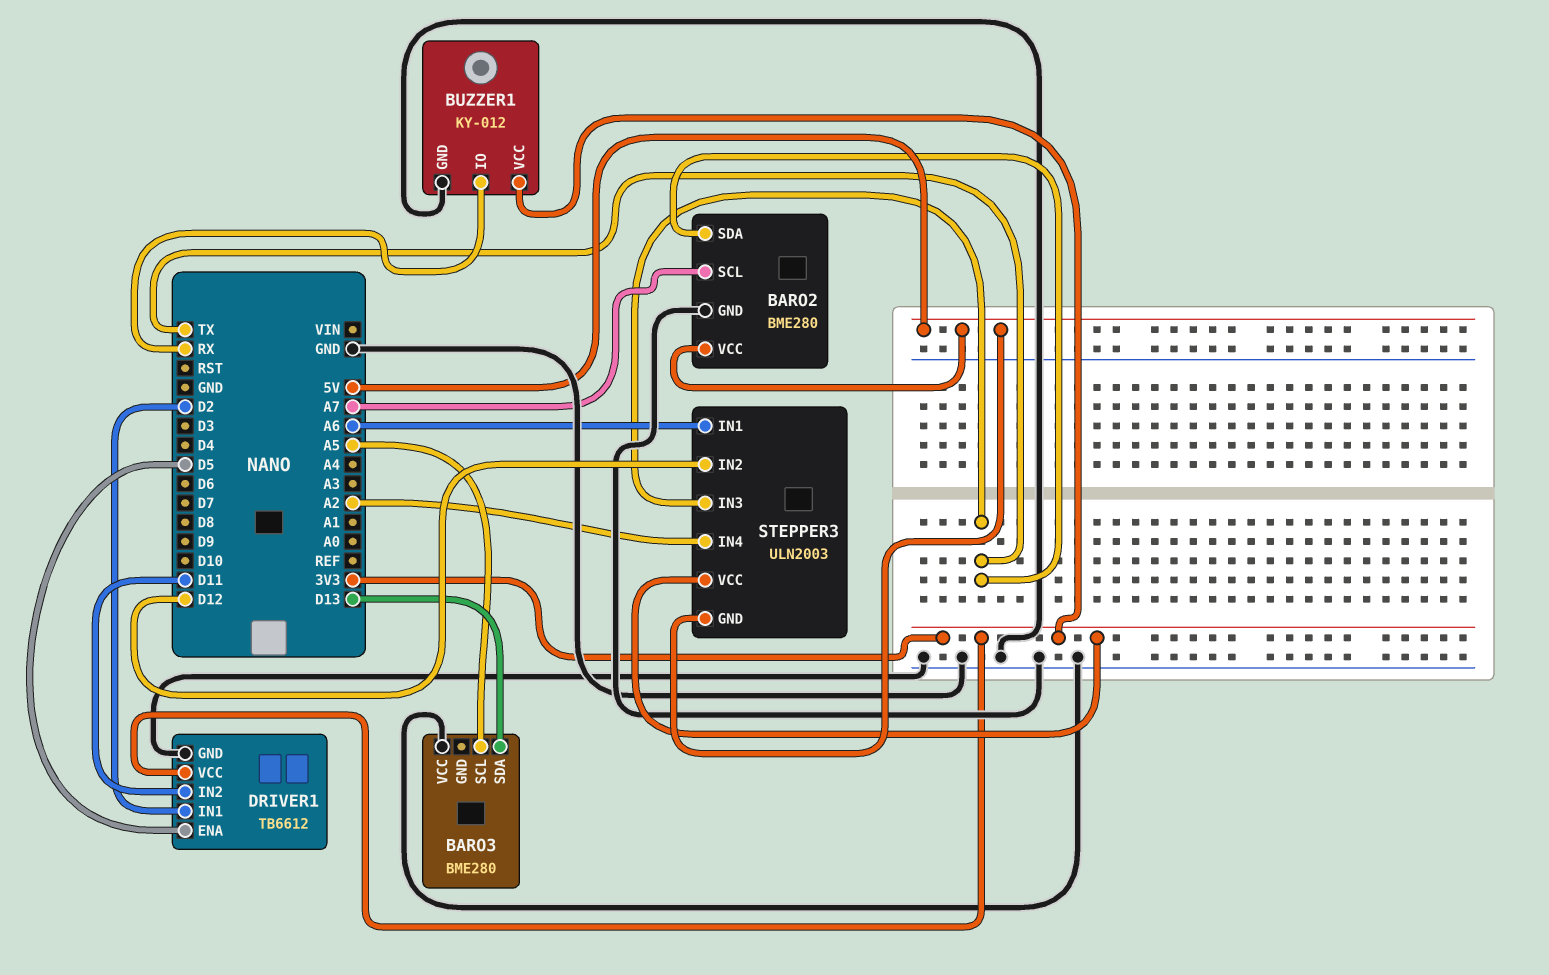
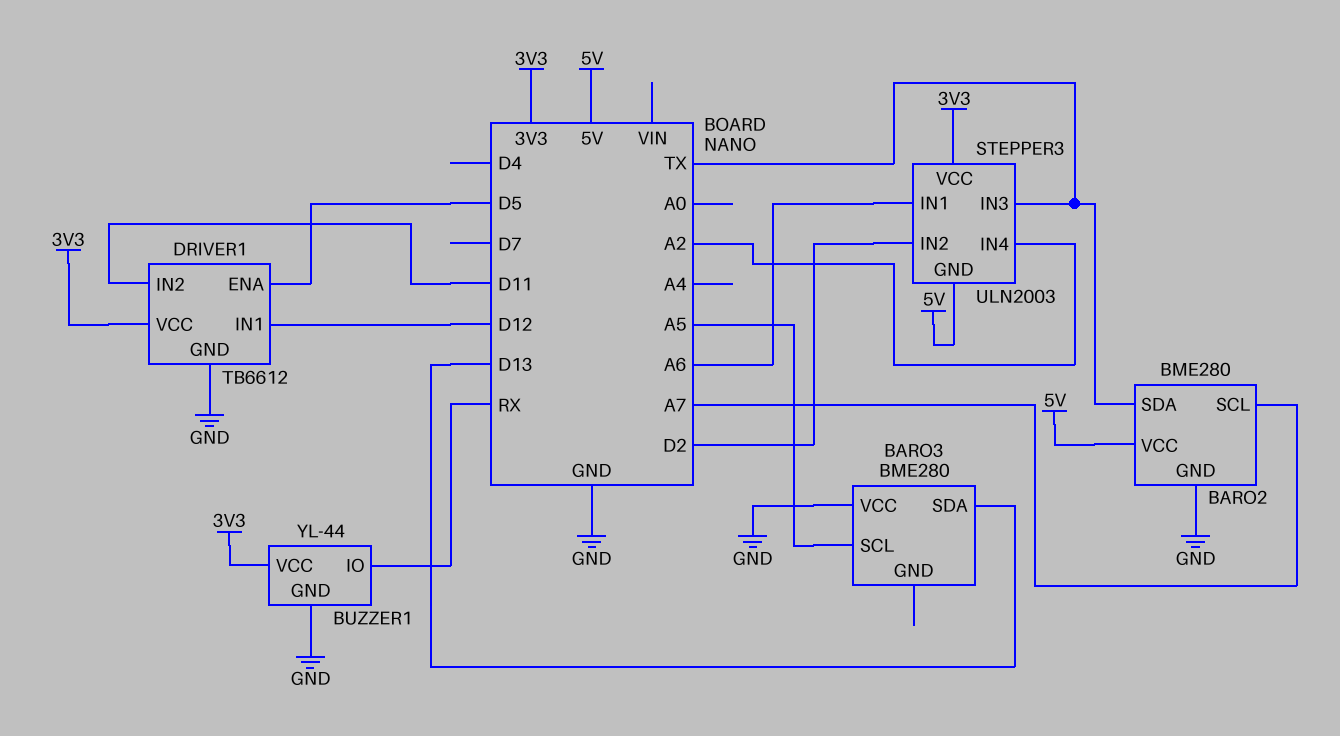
BUZZER1: KY-012 -> YL-44
DRIVER1 pin IN1: D2 -> D12
STEPPER3 pin IN2: D12 -> D2

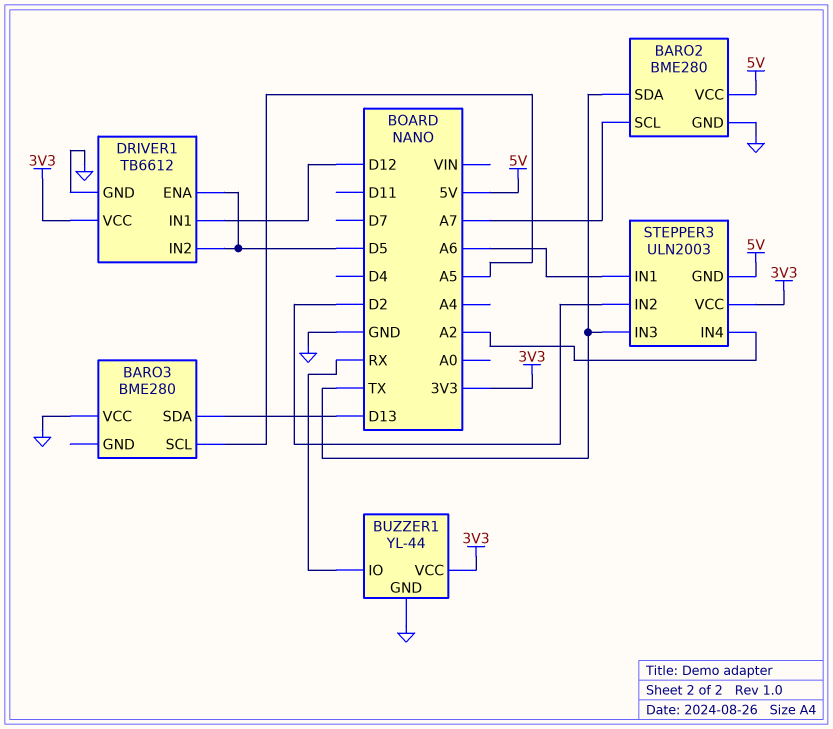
DRIVER1 pin IN2: D11 -> D5

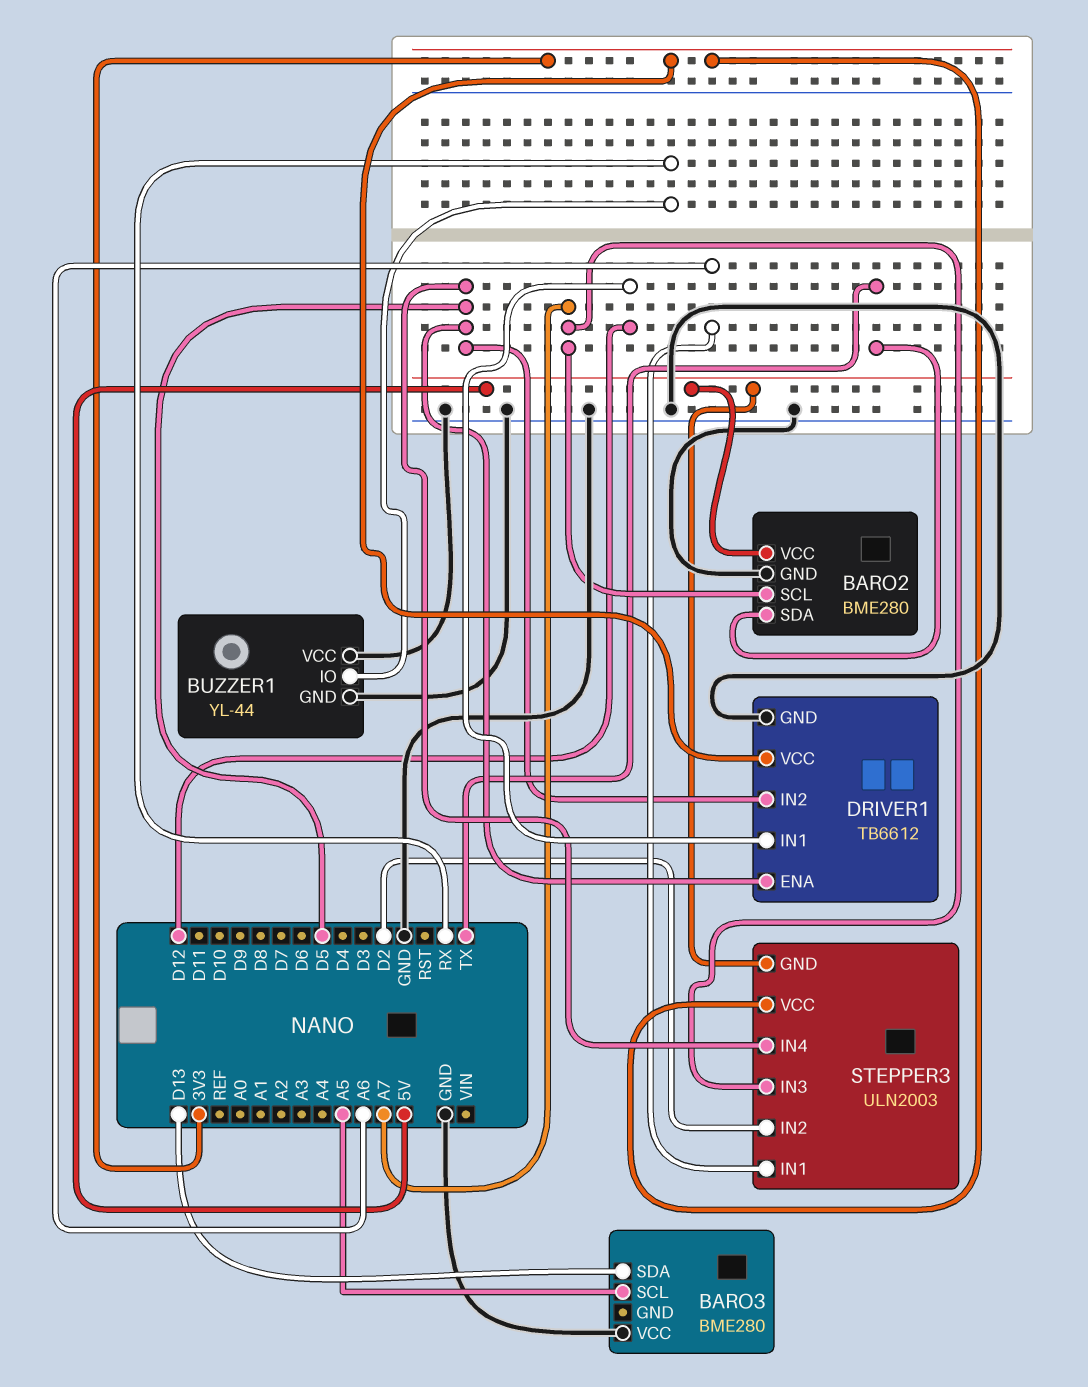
BUZZER1 pin VCC: 3V3 -> GND
STEPPER3 pin IN3: TX -> A7
STEPPER3 pin IN4: A2 -> D5

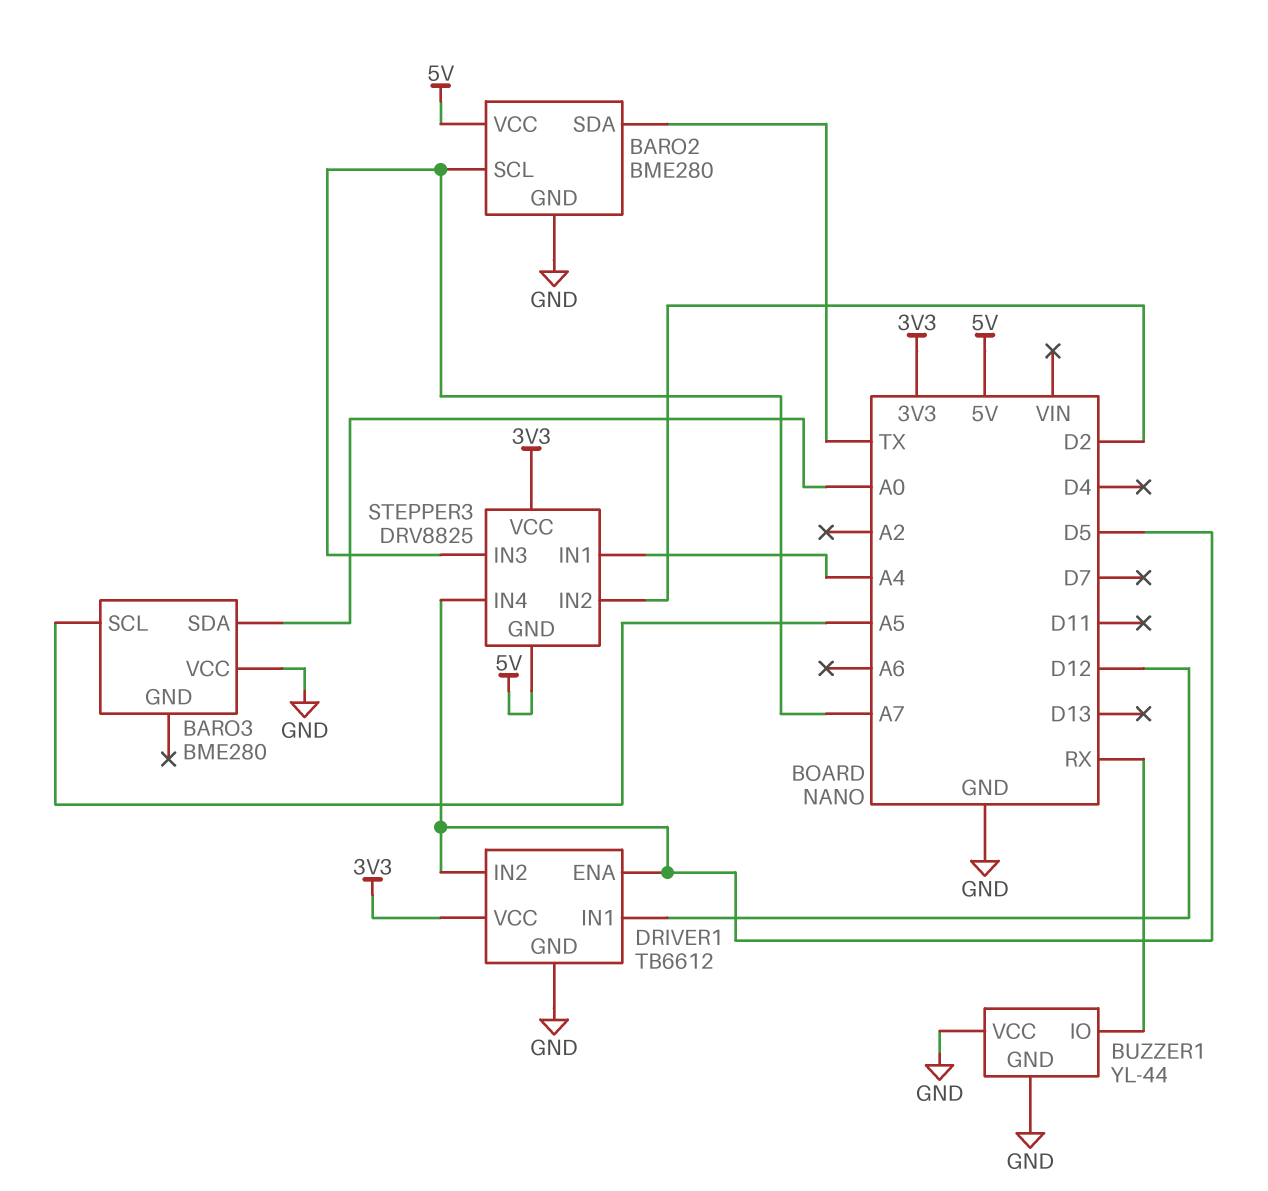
BARO3 pin SDA: D13 -> A0
STEPPER3: ULN2003 -> DRV8825
STEPPER3 pin IN1: A6 -> A4

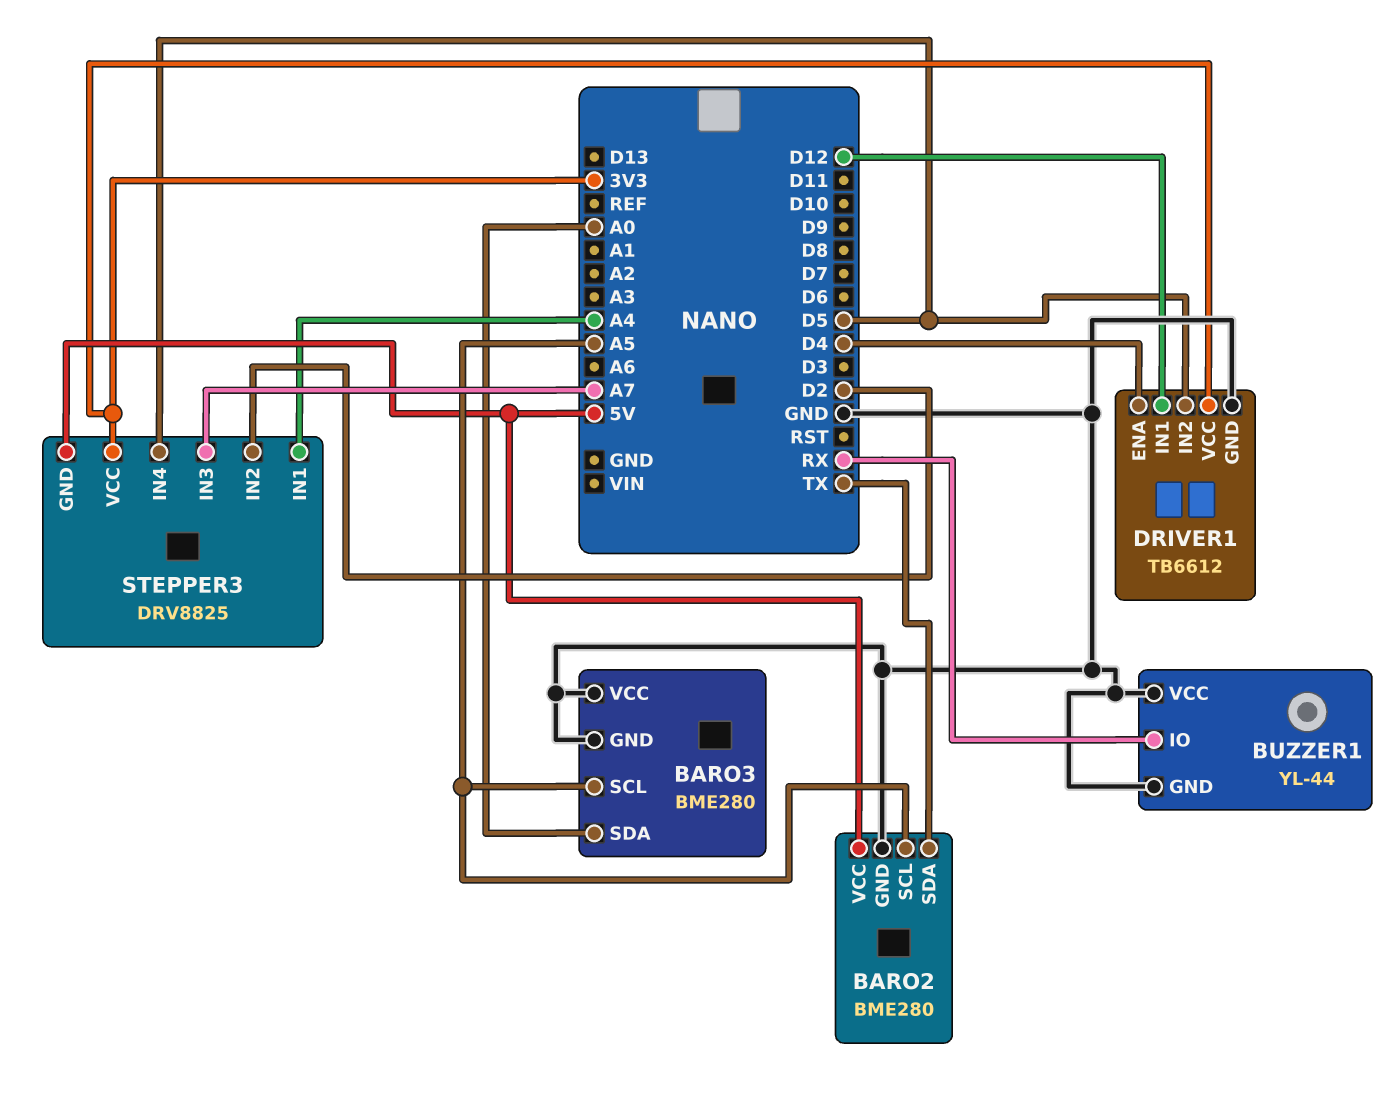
BARO2 pin SCL: A7 -> A5
BARO3 pin GND: none -> GND
DRIVER1 pin ENA: D5 -> D4

